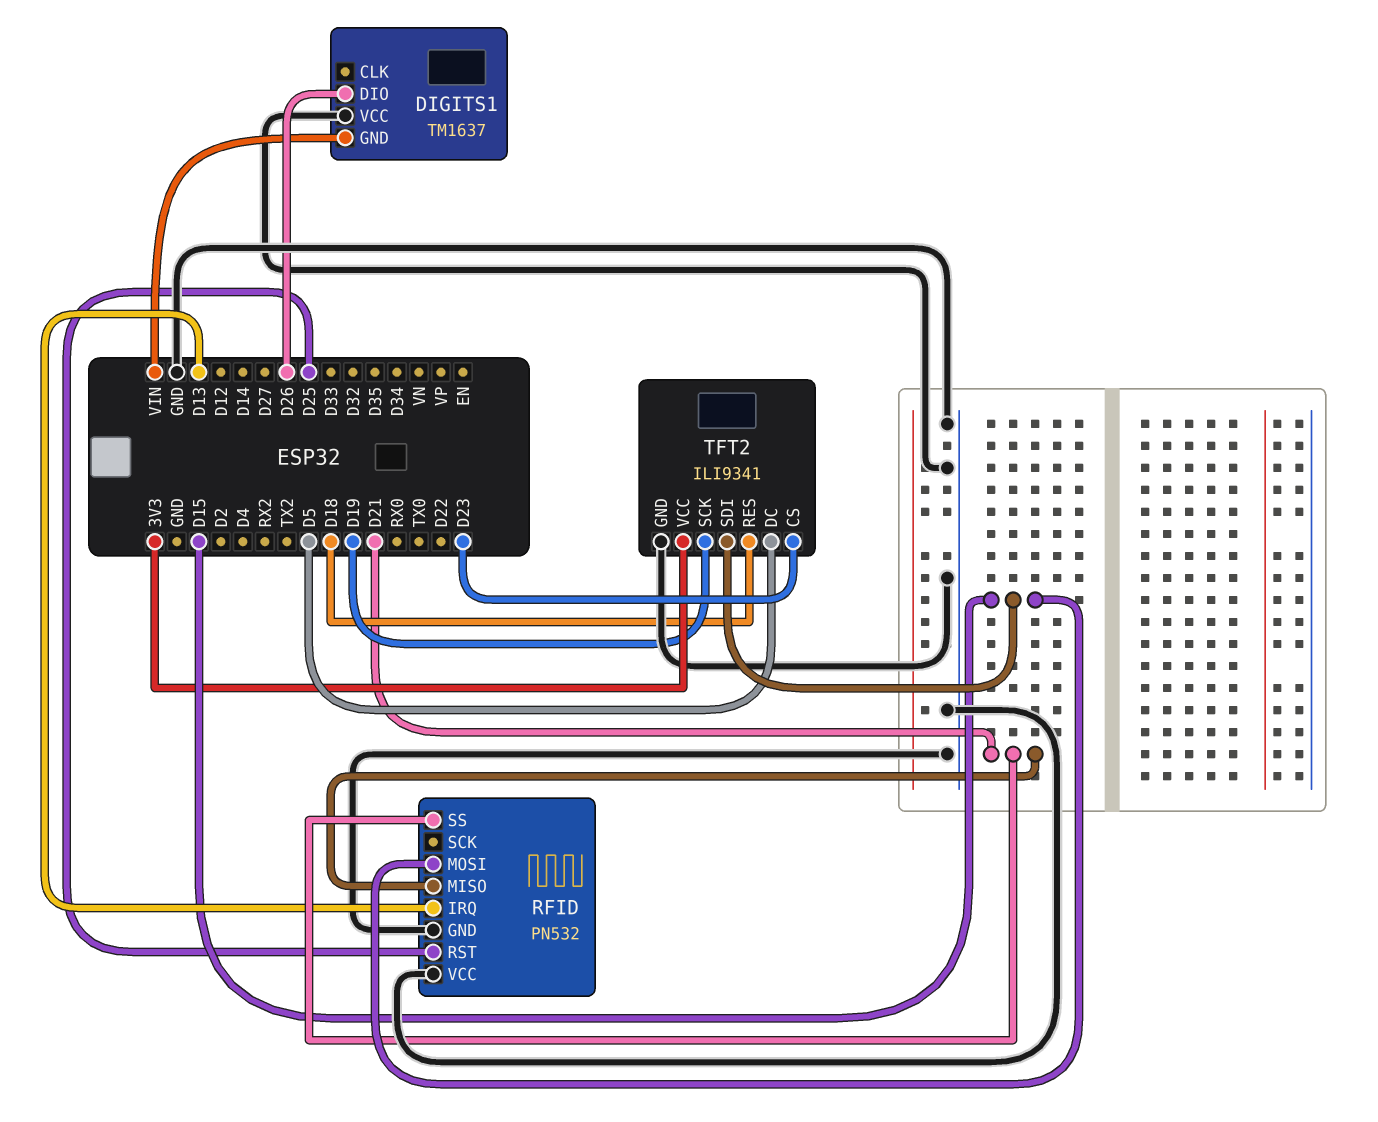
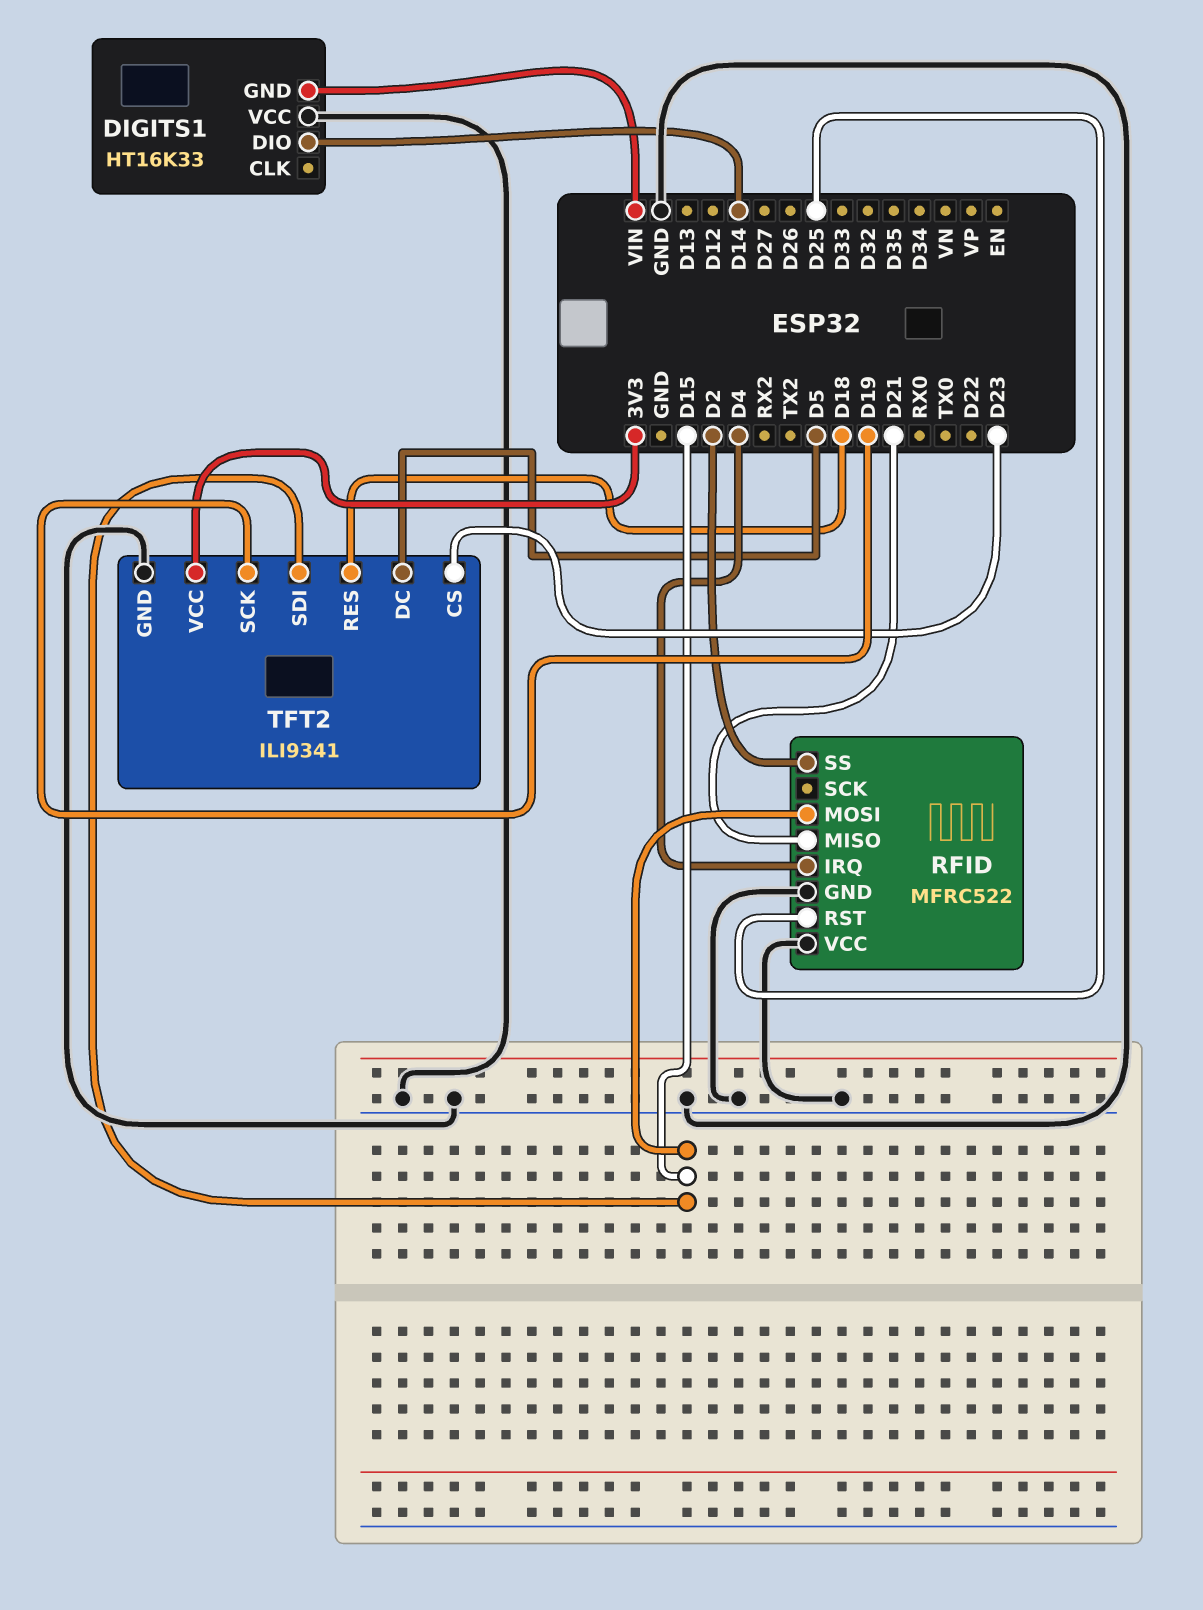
DIGITS1: TM1637 -> HT16K33
DIGITS1 pin DIO: D26 -> D14
RFID: PN532 -> MFRC522
RFID pin IRQ: D13 -> D4
RFID pin SS: D21 -> D2

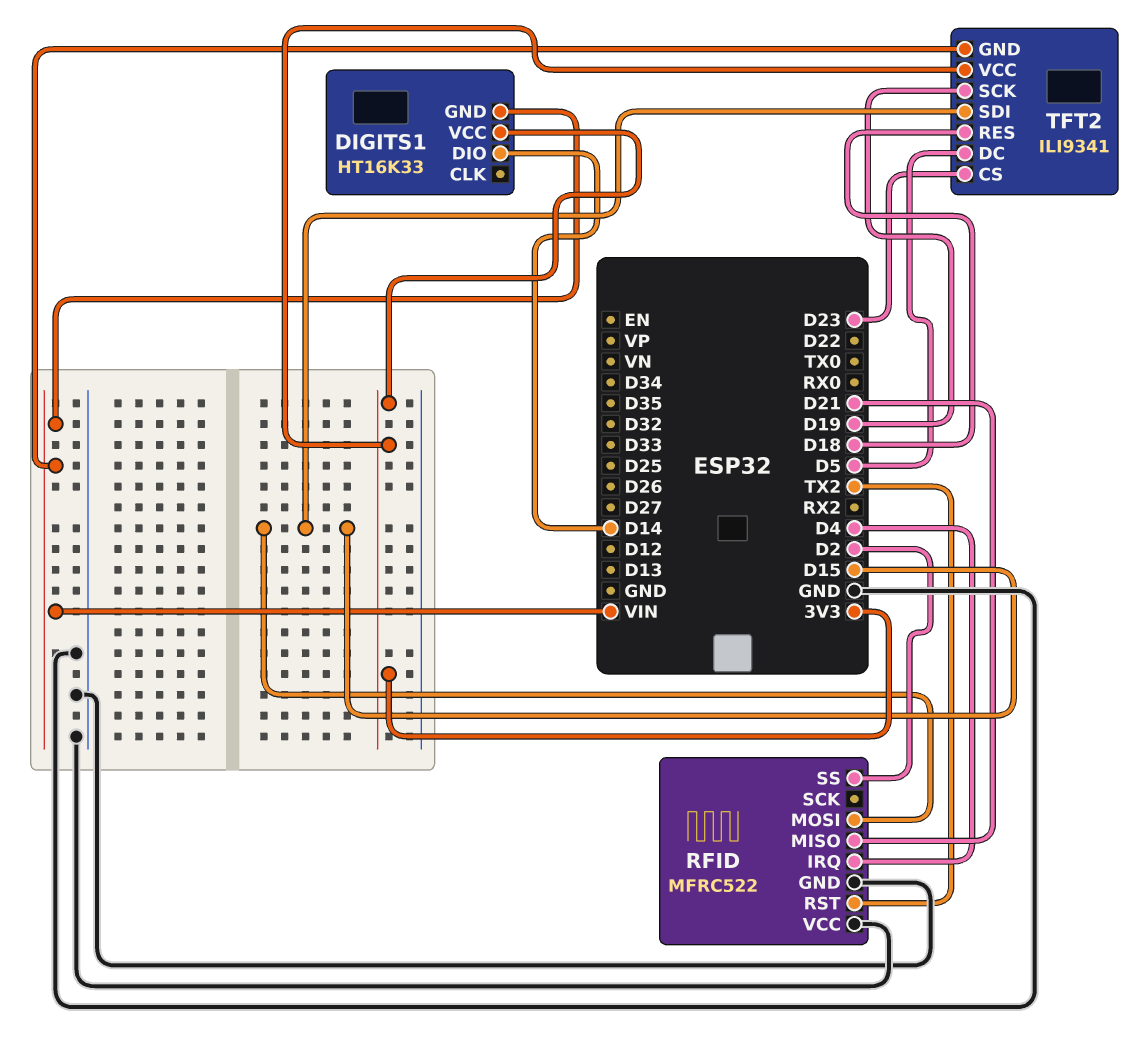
DIGITS1 pin VCC: GND -> 3V3
RFID pin RST: D25 -> TX2
TFT2 pin GND: GND -> VIN

